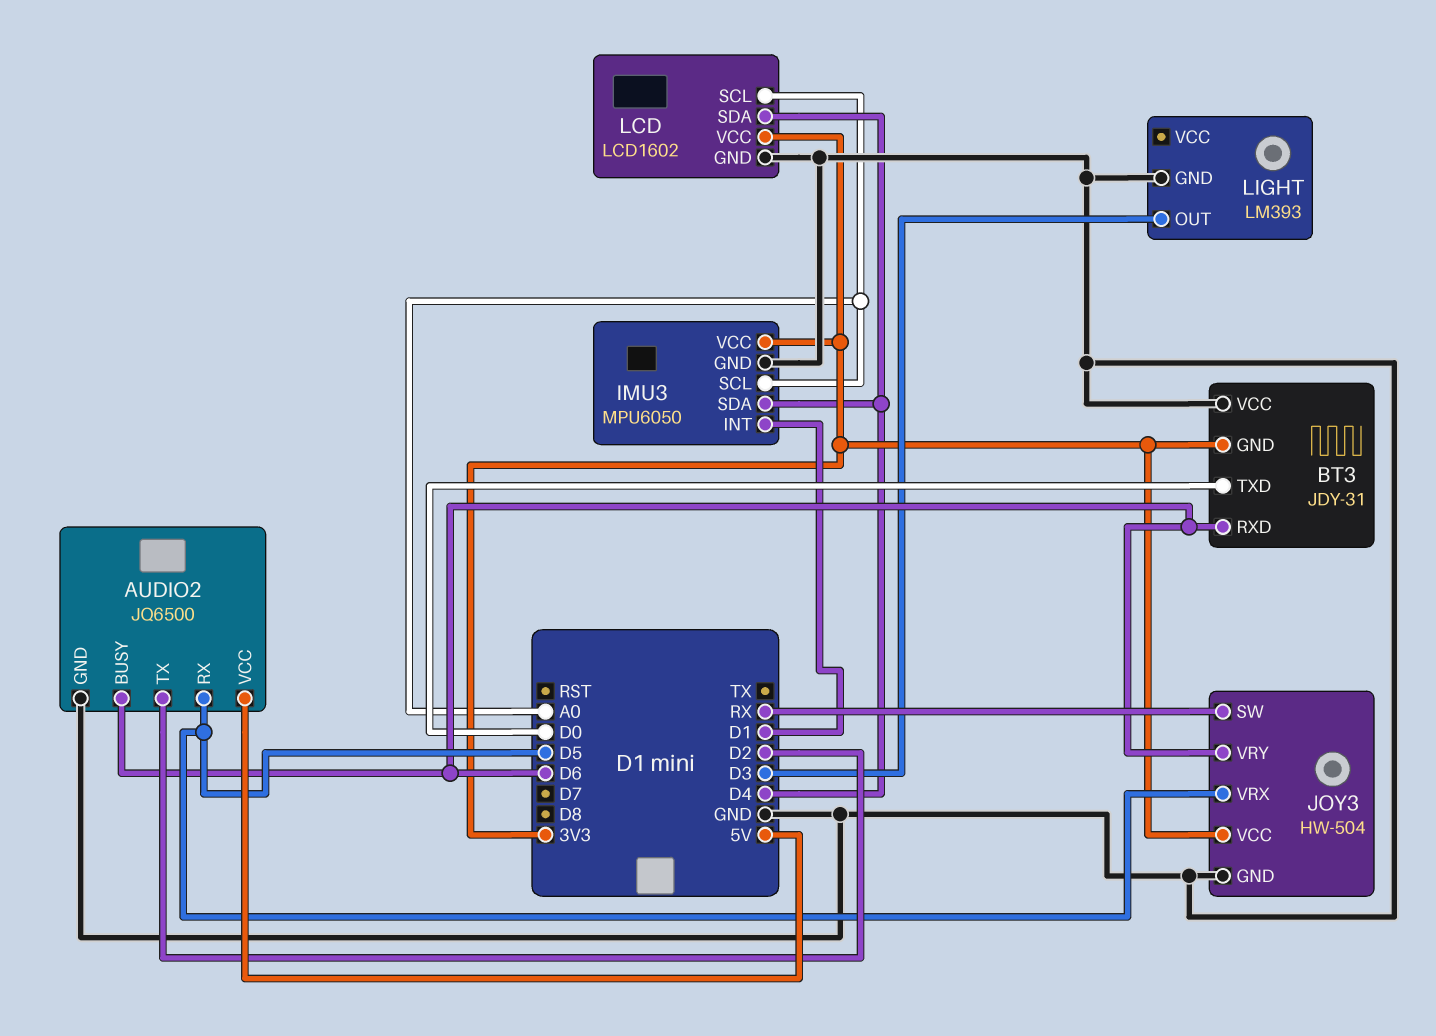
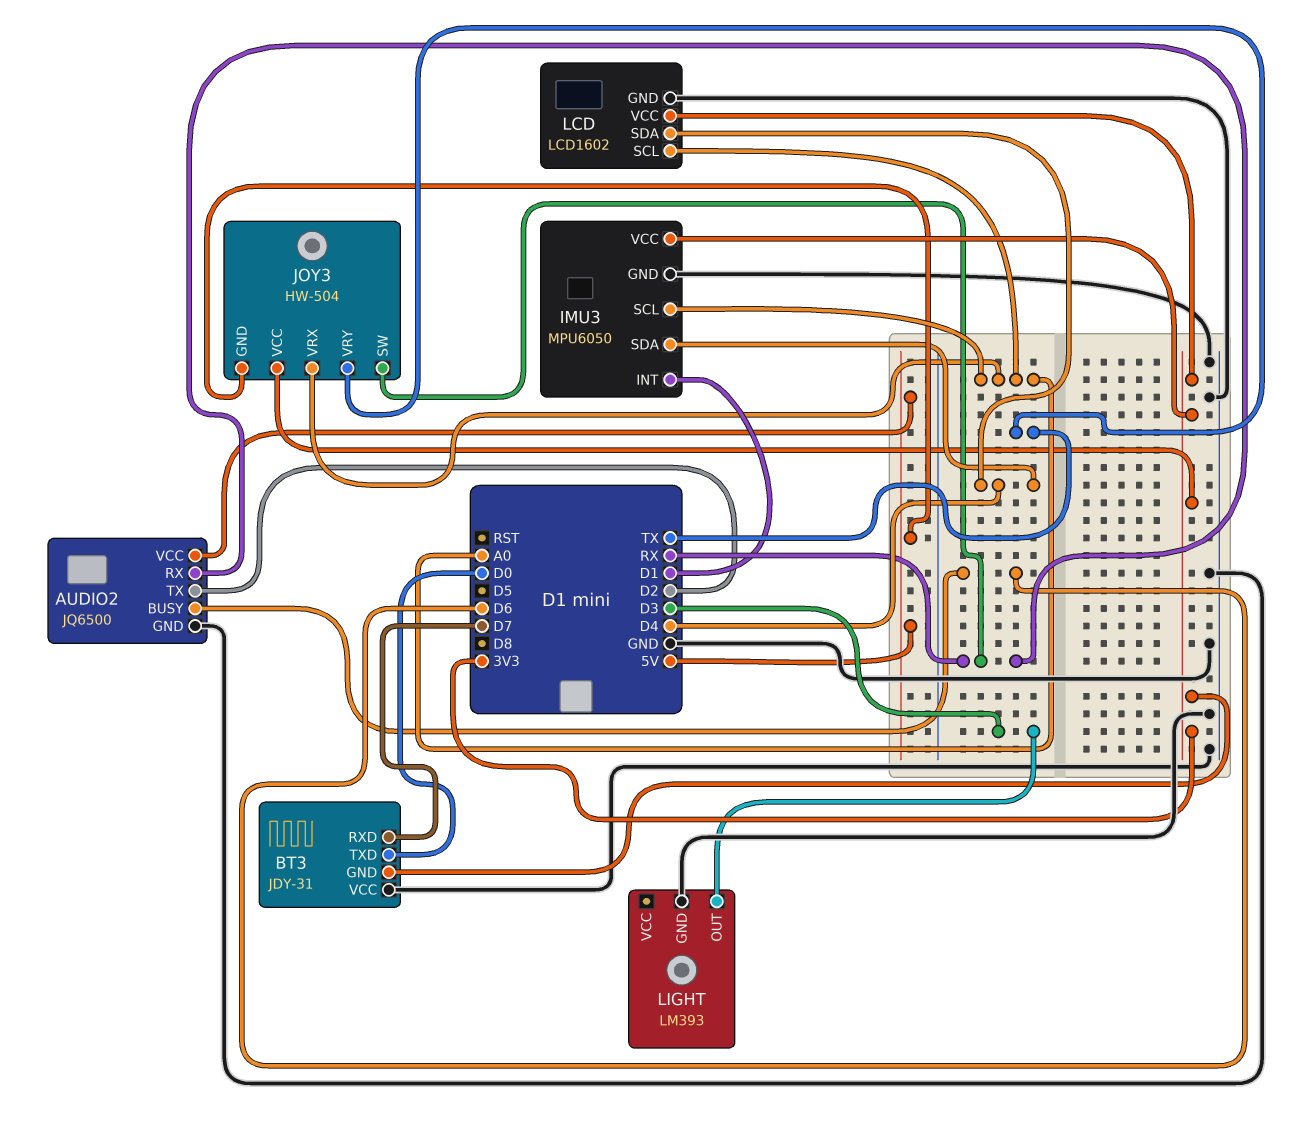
AUDIO2 pin RX: D5 -> RX
BT3 pin RXD: D6 -> D7
JOY3 pin GND: GND -> 5V
JOY3 pin VRX: D5 -> A0
JOY3 pin VRY: D6 -> TX

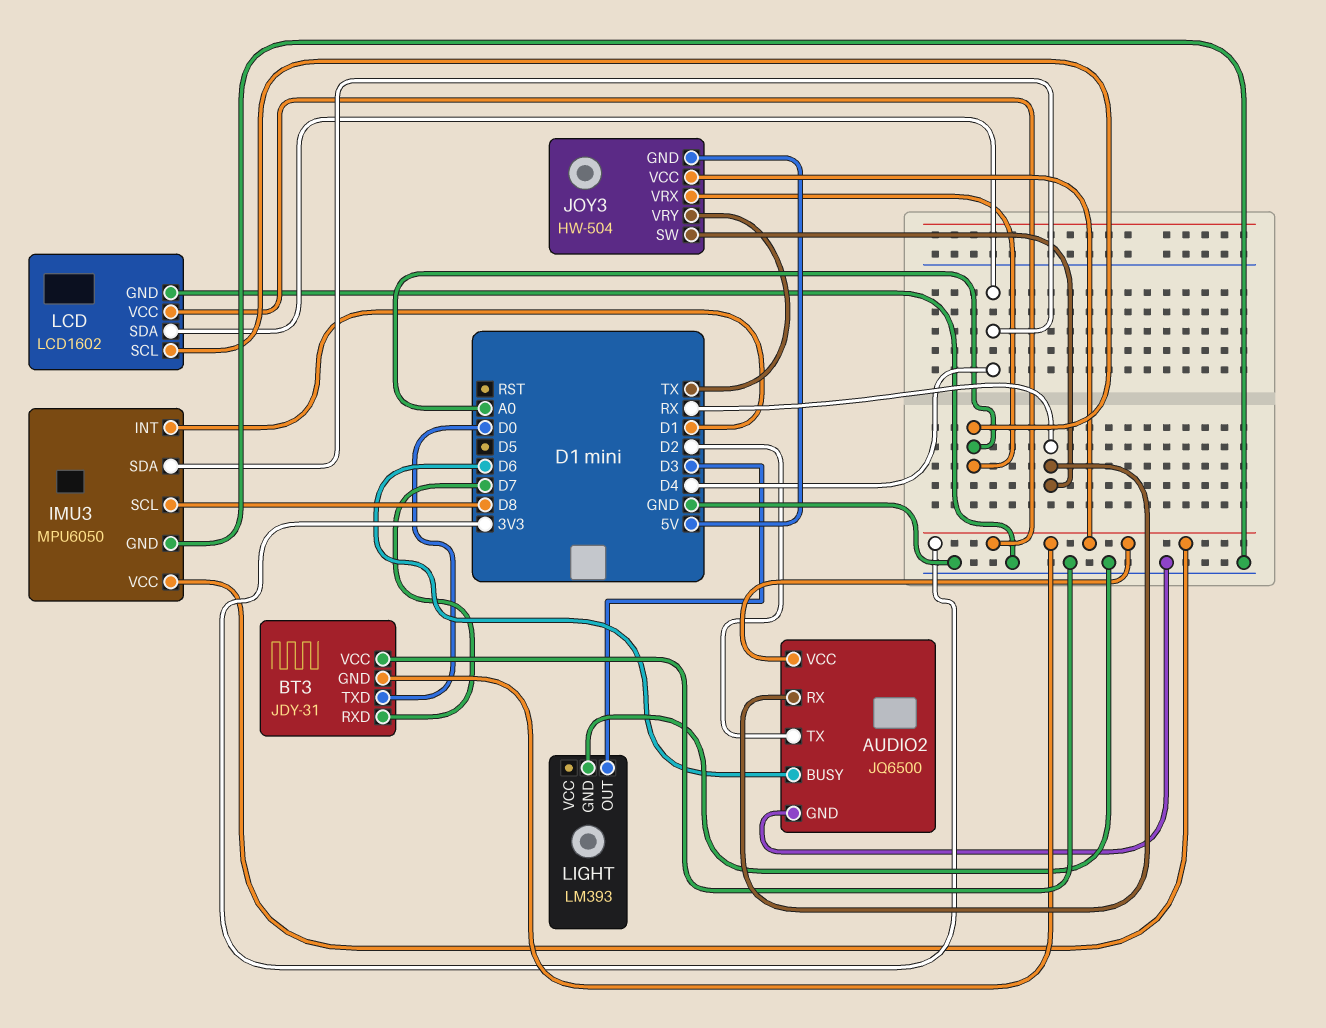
AUDIO2 pin VCC: 5V -> 3V3
IMU3 pin SCL: A0 -> D8

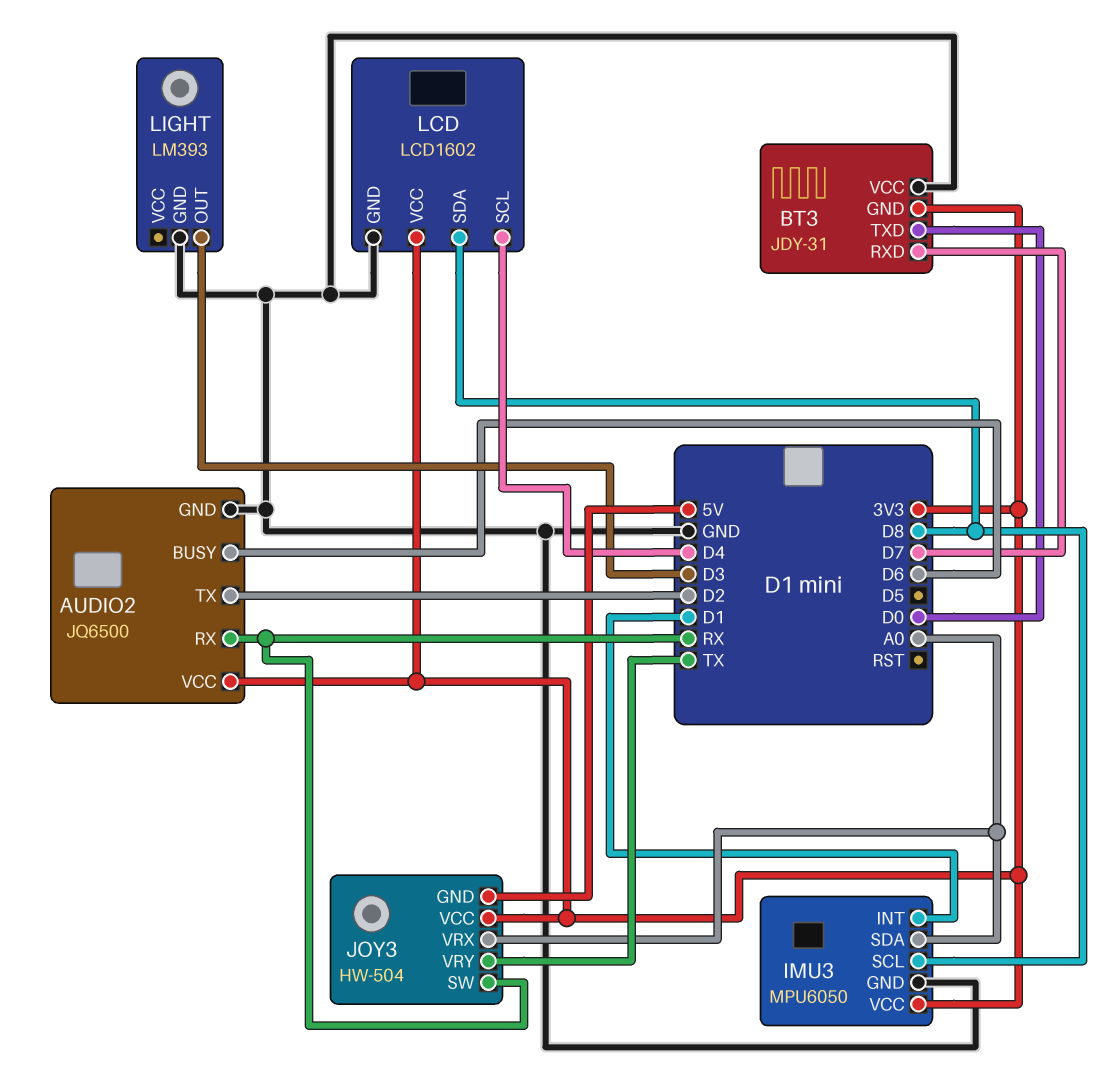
IMU3 pin SDA: D4 -> A0
LCD pin SCL: A0 -> D4
LCD pin SDA: D4 -> D8

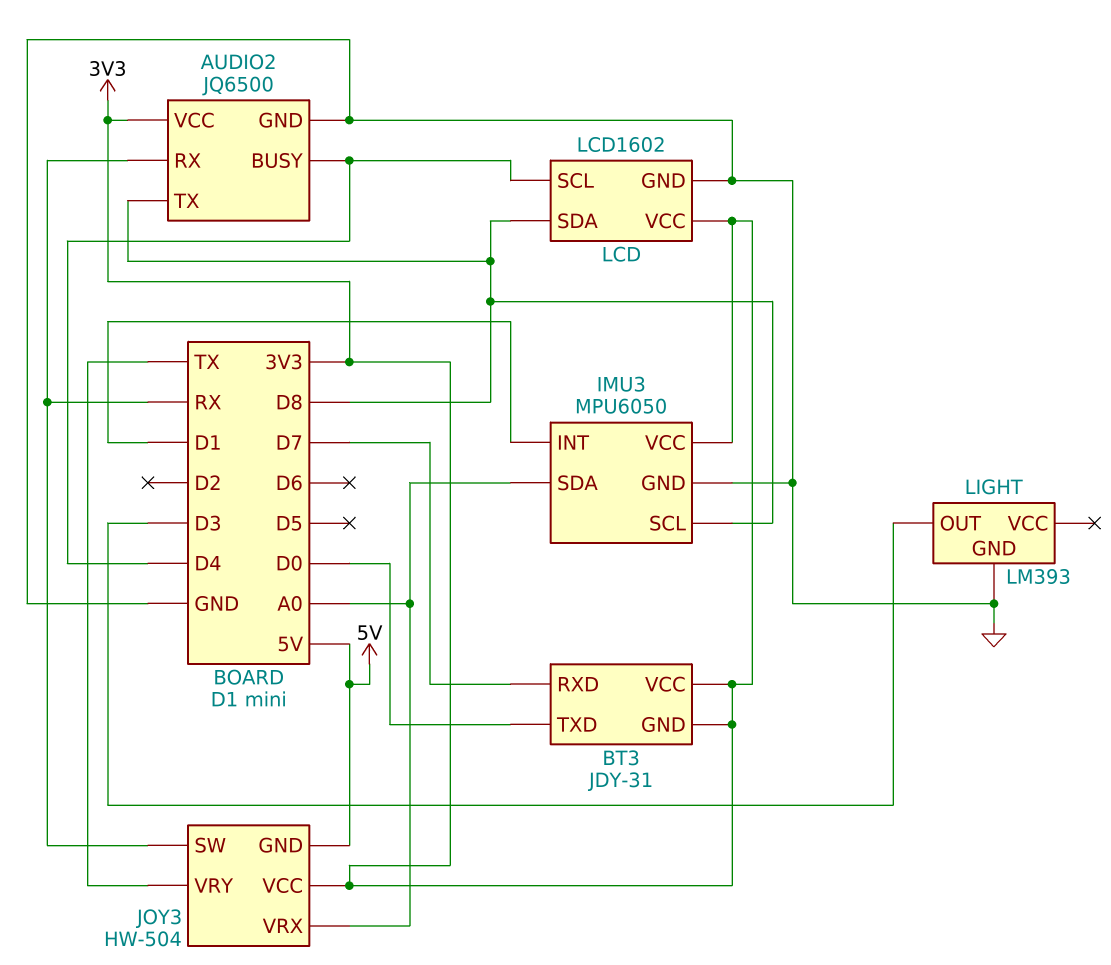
AUDIO2 pin BUSY: D6 -> D4
AUDIO2 pin TX: D2 -> D8
BT3 pin VCC: GND -> 3V3

